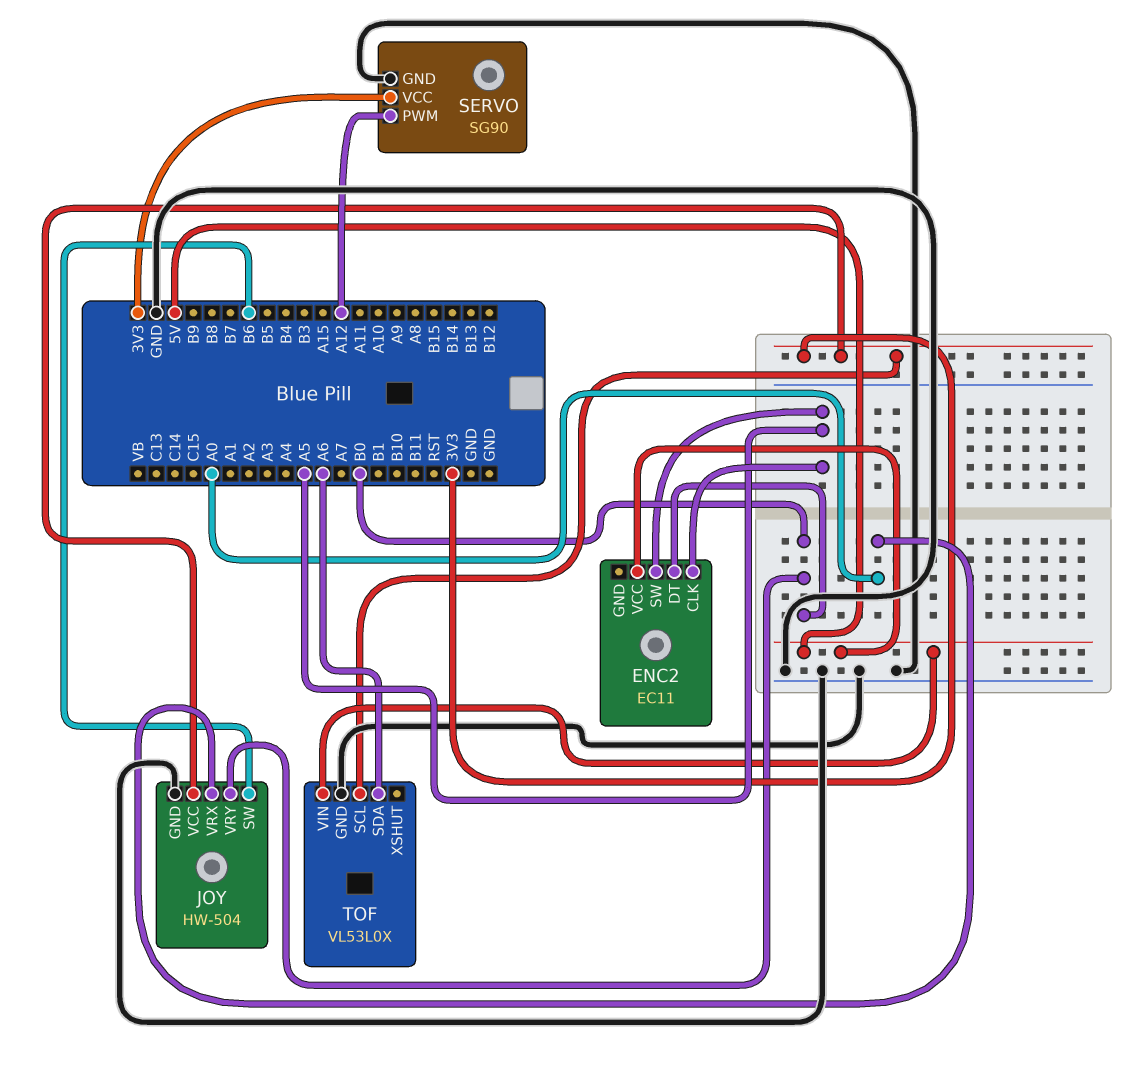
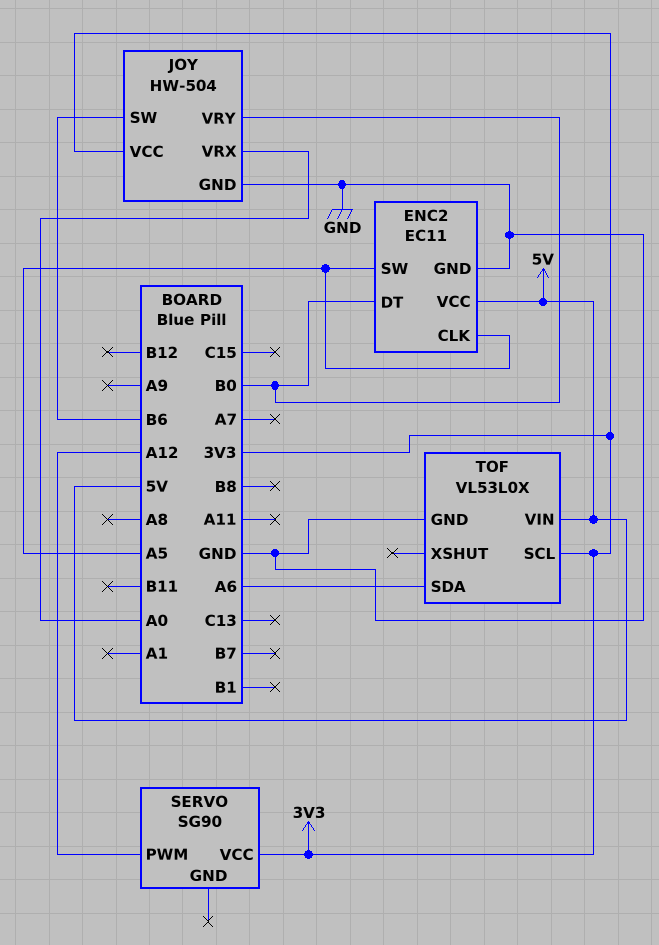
ENC2 pin GND: none -> GND
SERVO pin GND: GND -> none

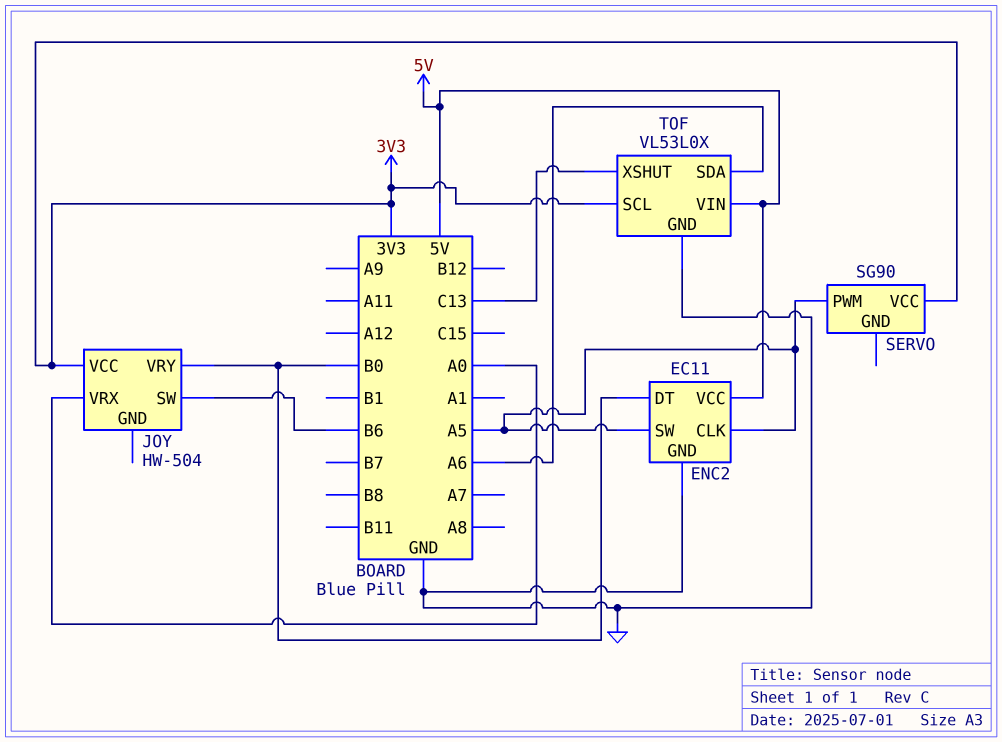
JOY pin GND: GND -> none
SERVO pin PWM: A12 -> A5
TOF pin XSHUT: none -> C13

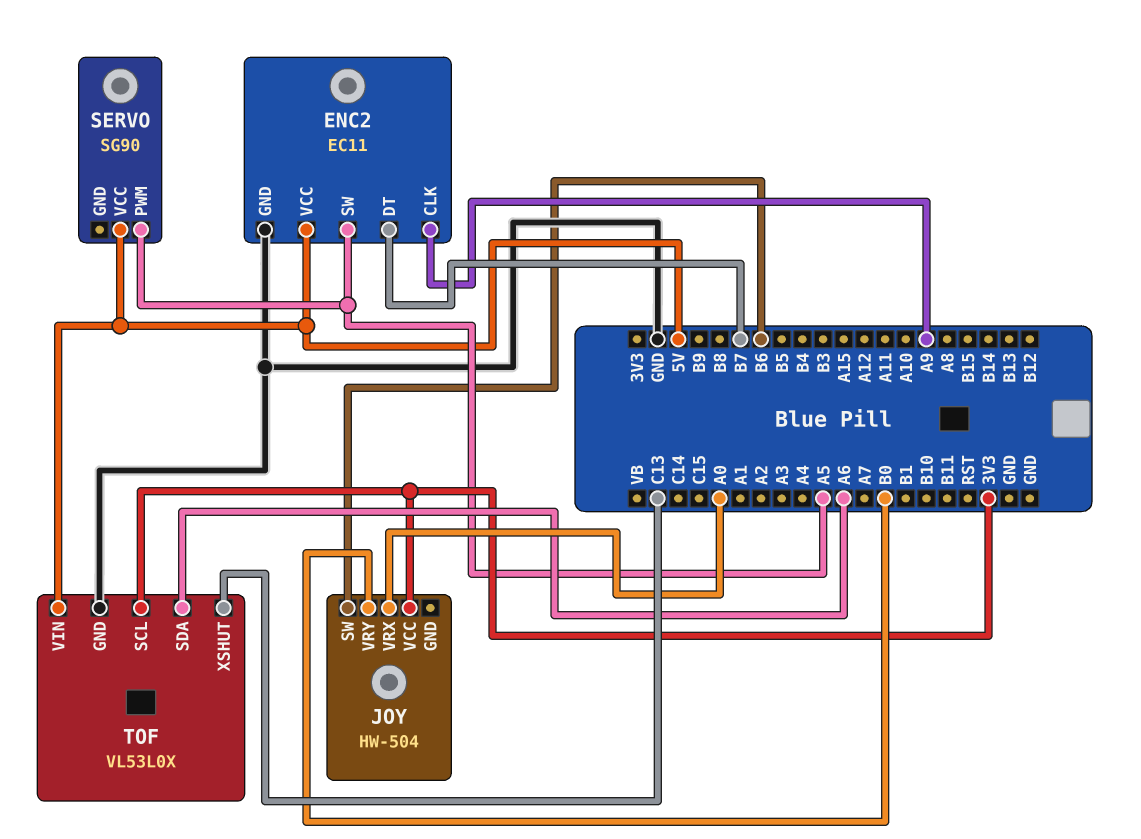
ENC2 pin CLK: A5 -> A9
ENC2 pin DT: B0 -> B7
SERVO pin VCC: 3V3 -> 5V

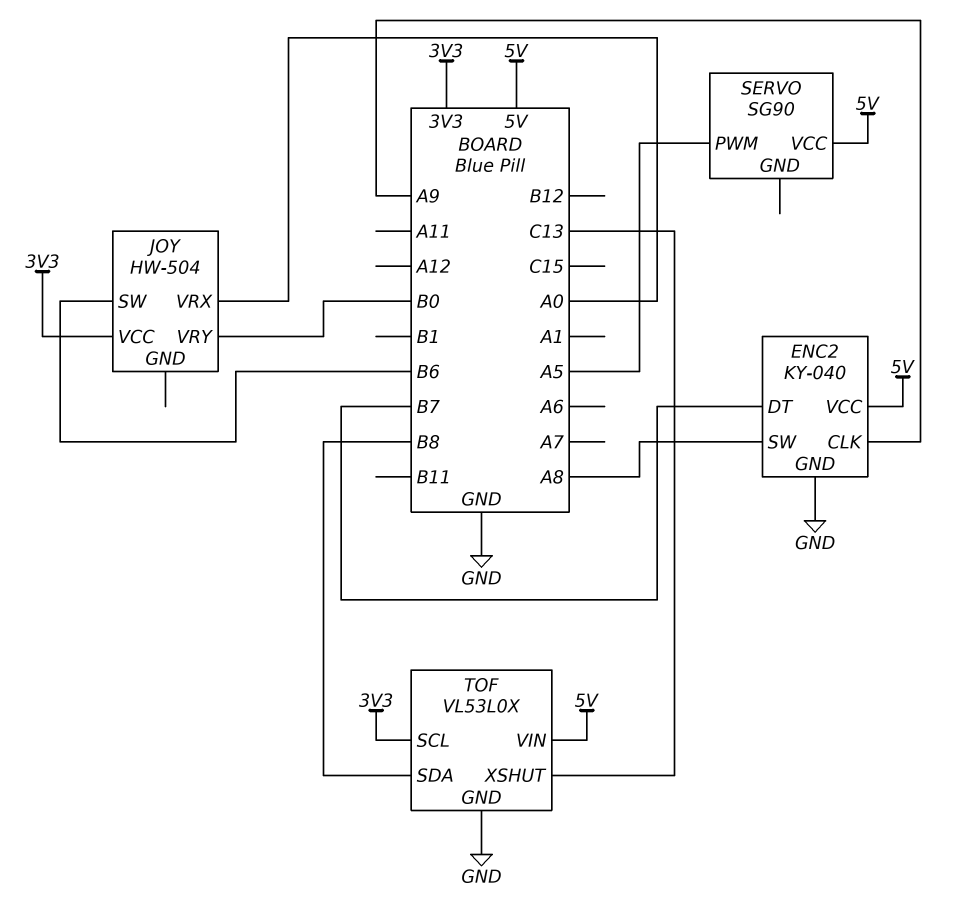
ENC2: EC11 -> KY-040
ENC2 pin SW: A5 -> A8
TOF pin SDA: A6 -> B8

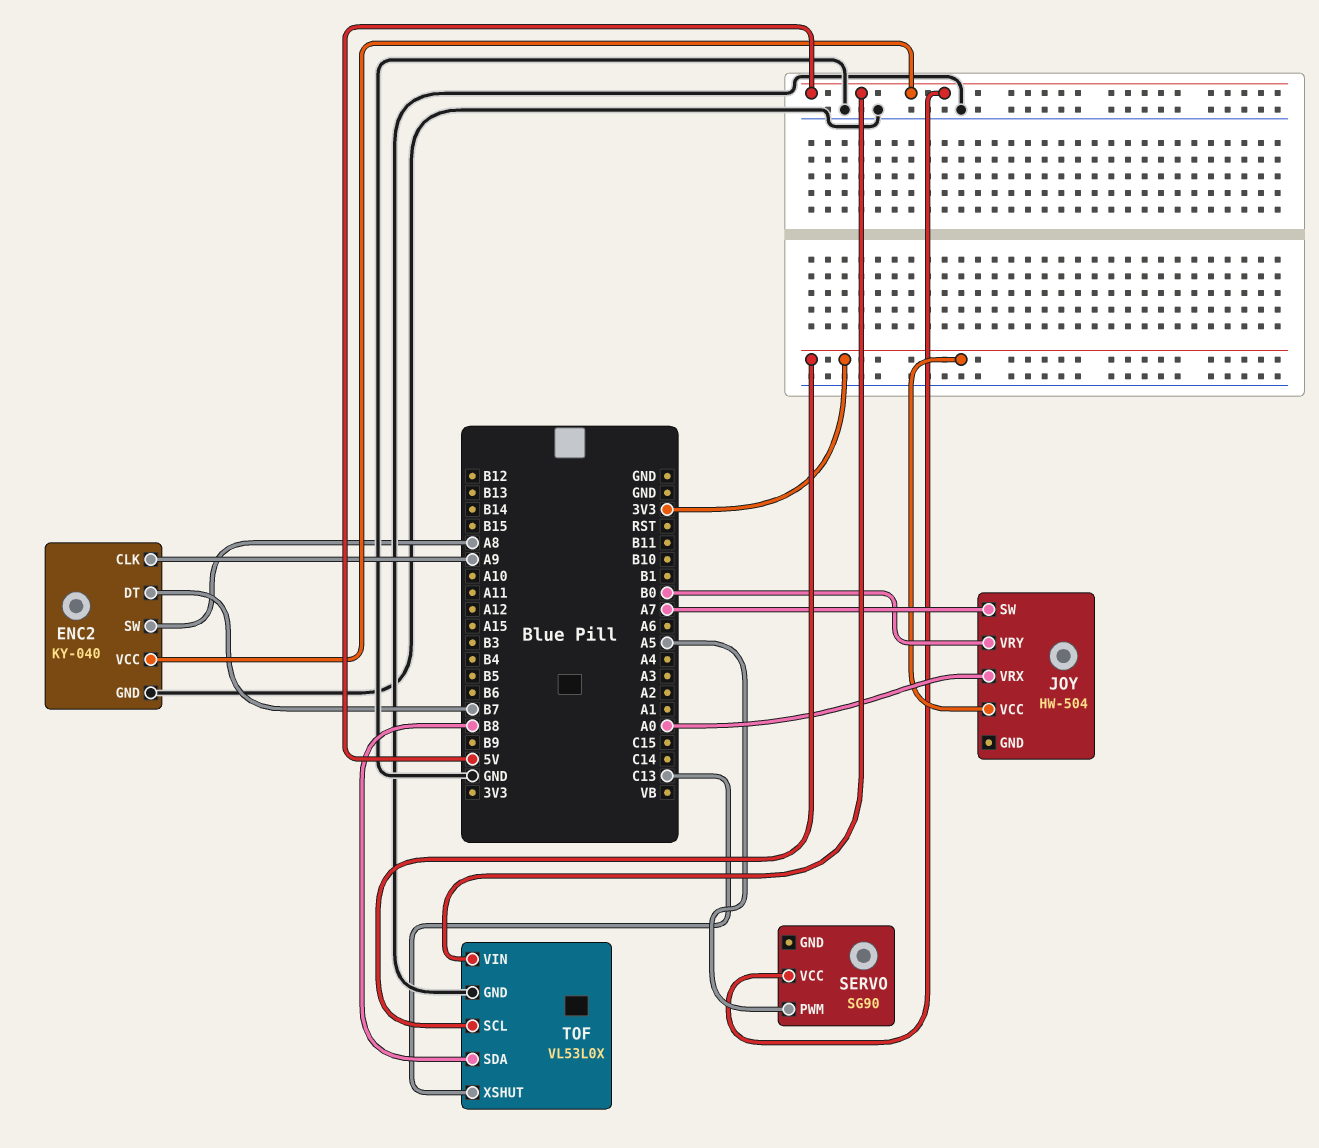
JOY pin SW: B6 -> A7

